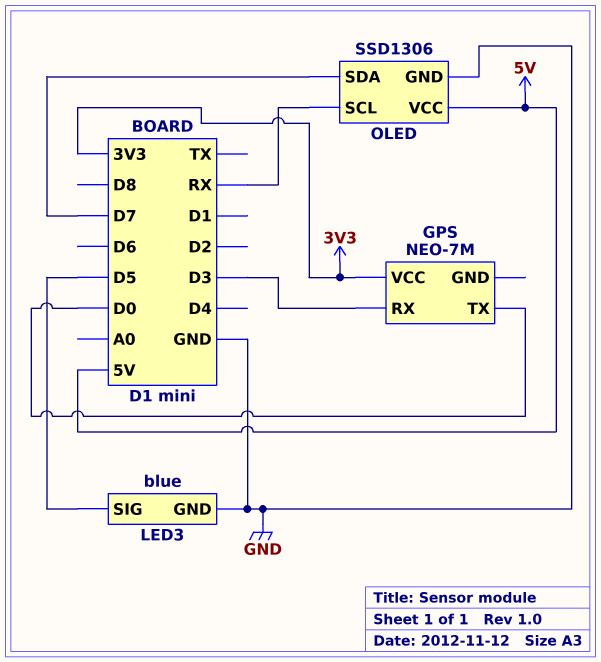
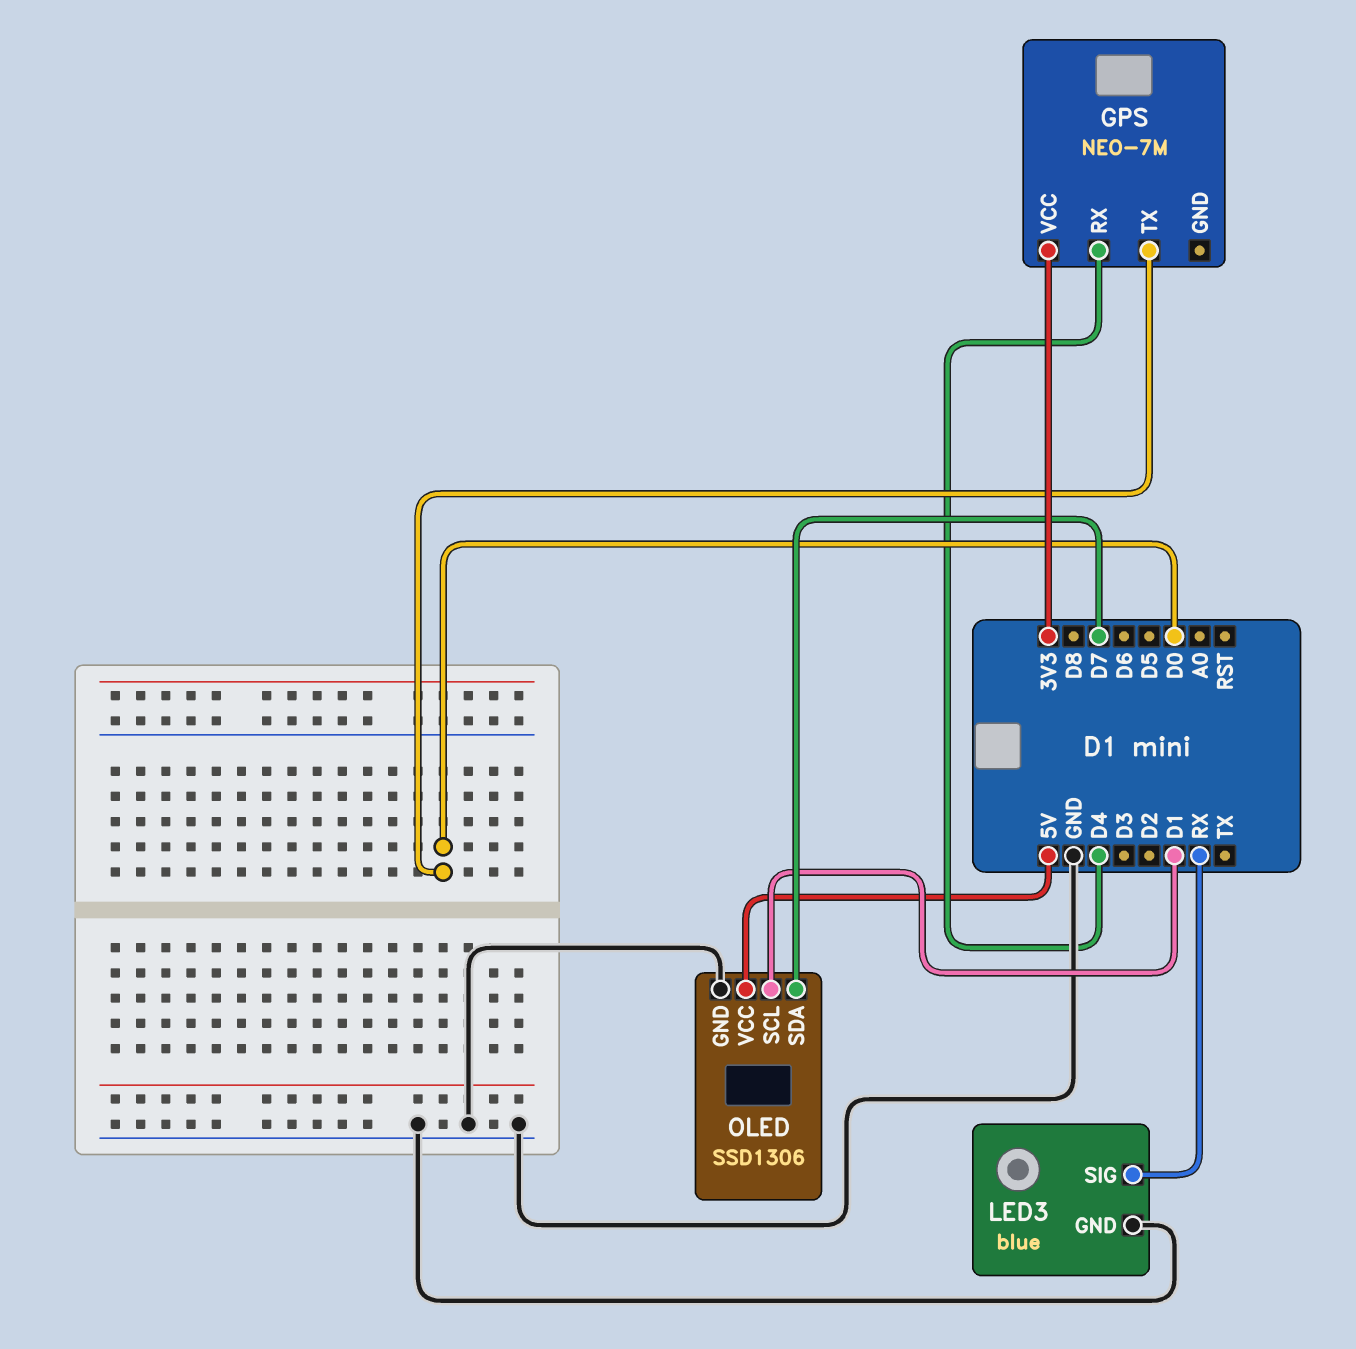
GPS pin RX: D3 -> D4
LED3 pin SIG: D5 -> RX
OLED pin SCL: RX -> D1

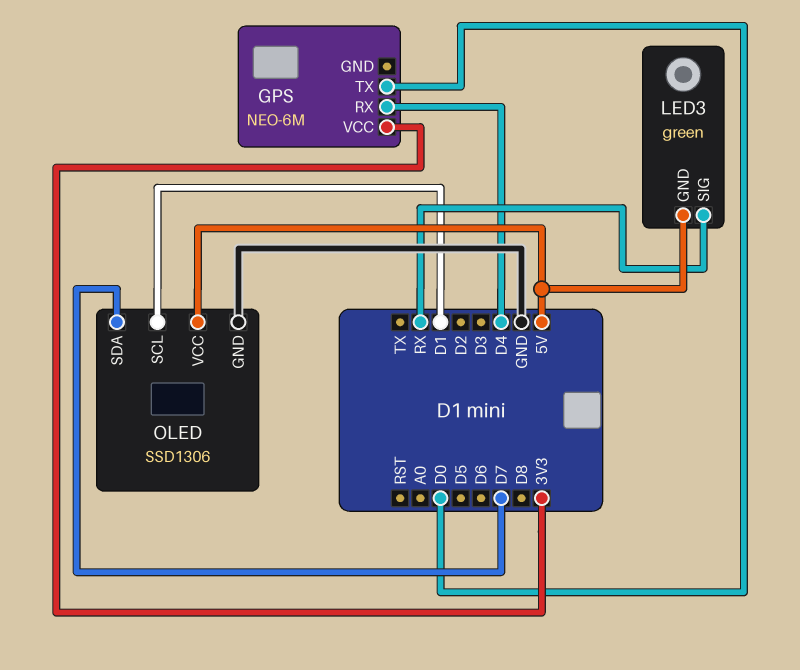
GPS: NEO-7M -> NEO-6M
LED3: blue -> green
LED3 pin GND: GND -> 5V

